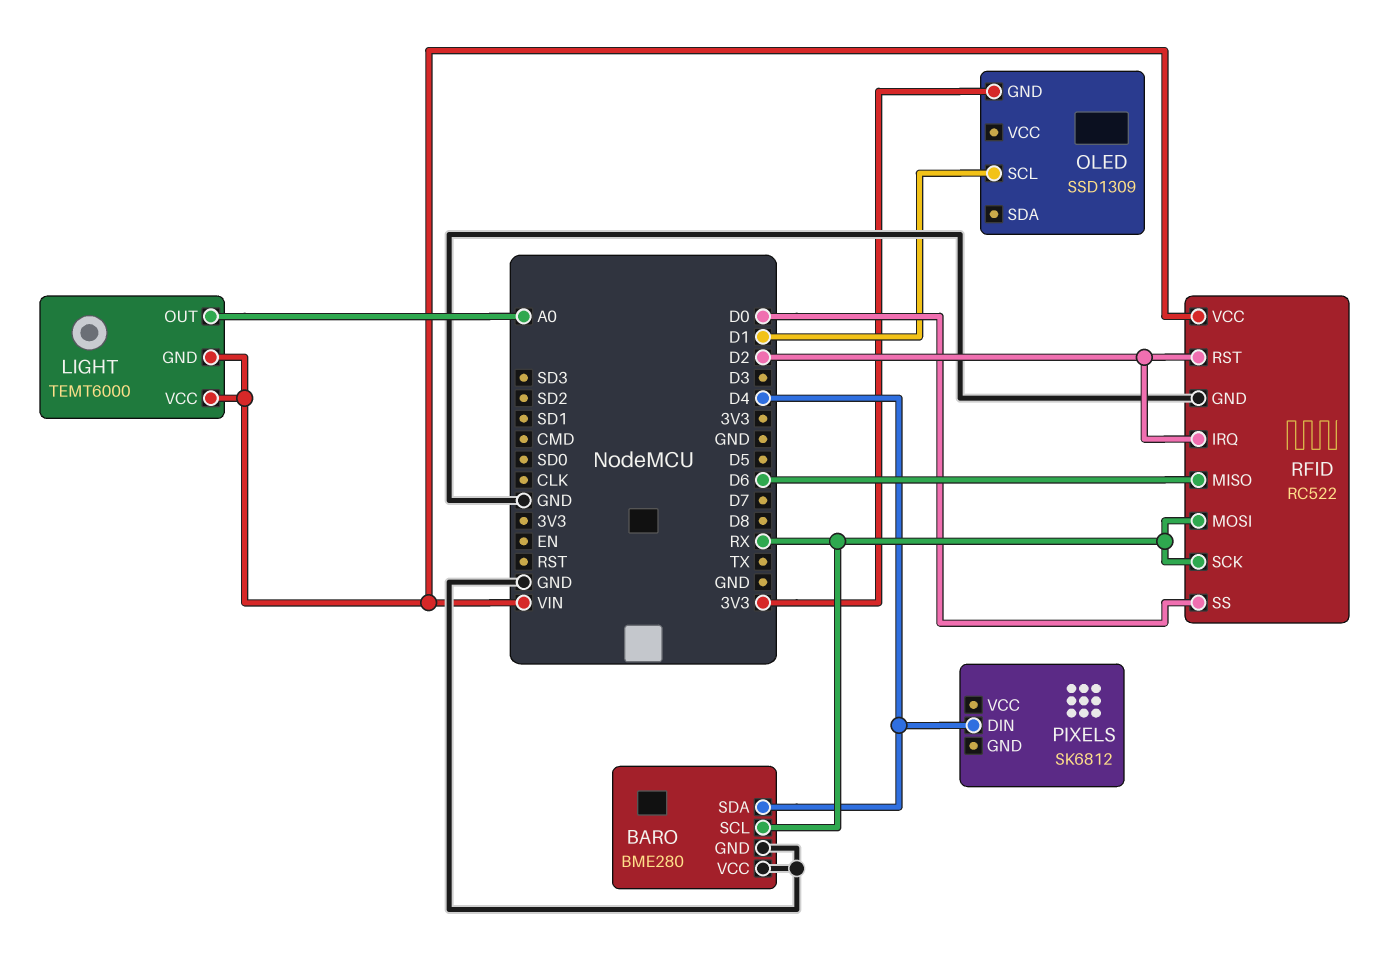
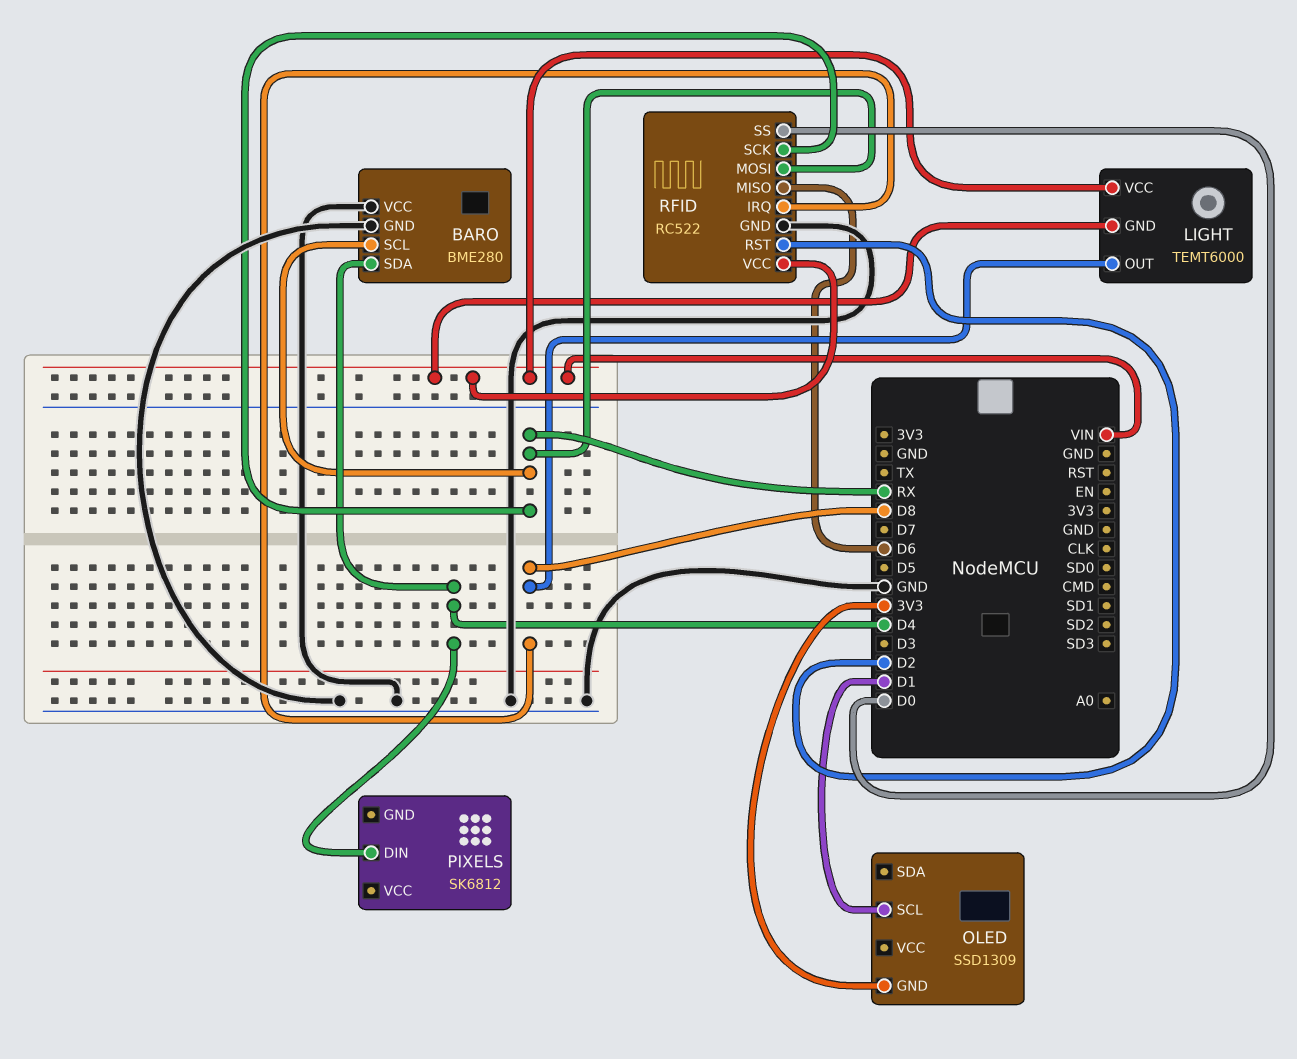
LIGHT pin OUT: A0 -> D8
RFID pin IRQ: D2 -> D8

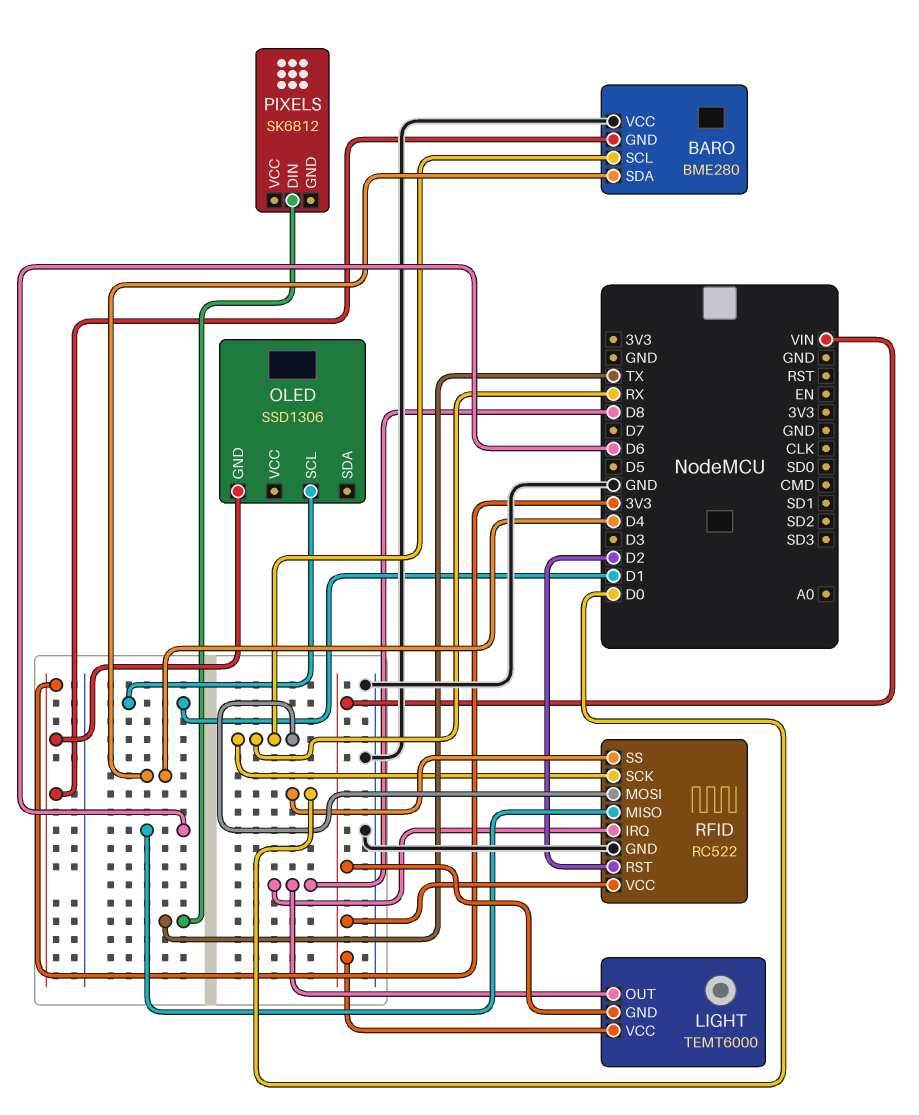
BARO pin GND: GND -> 3V3
OLED: SSD1309 -> SSD1306
PIXELS pin DIN: D4 -> TX

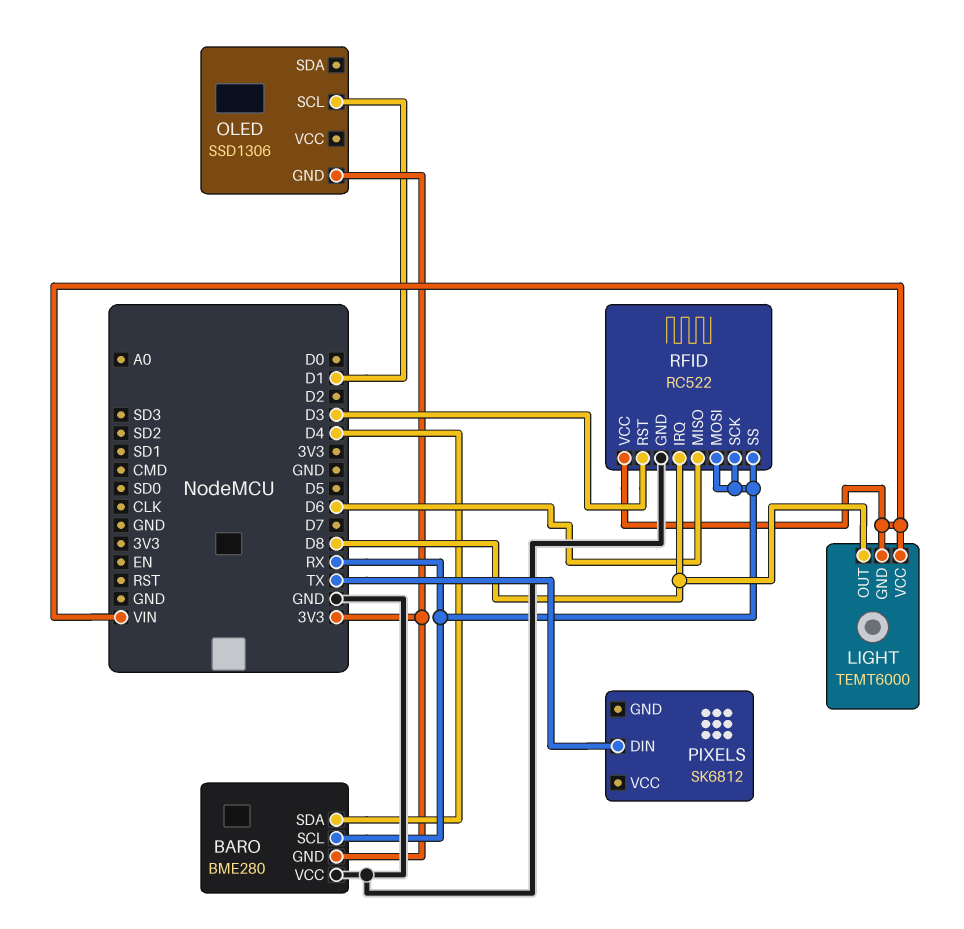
RFID pin RST: D2 -> D3
RFID pin SS: D0 -> RX

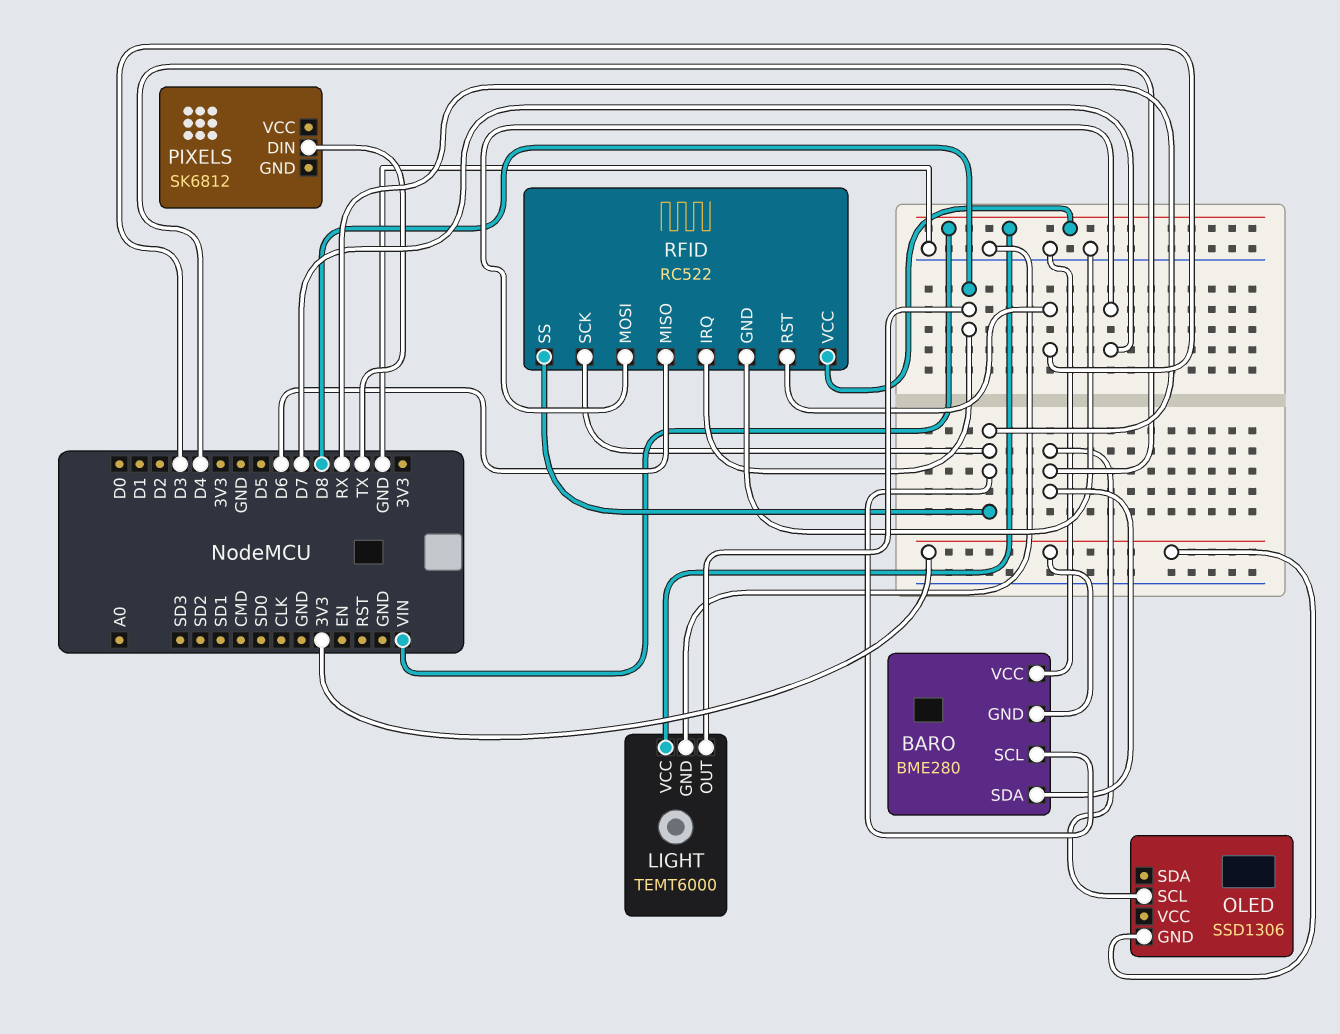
LIGHT pin GND: VIN -> GND
OLED pin SCL: D1 -> D4
RFID pin MOSI: RX -> D7

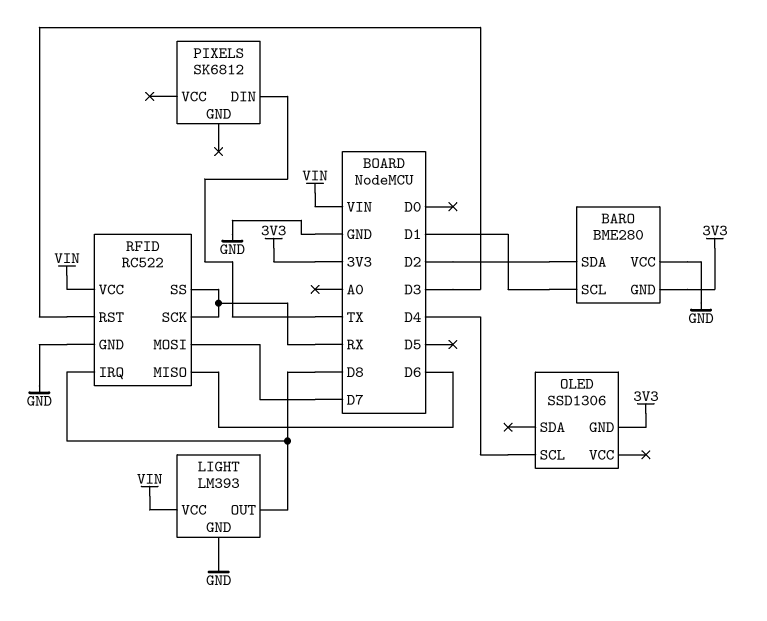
BARO pin SCL: RX -> D1
BARO pin SDA: D4 -> D2
LIGHT: TEMT6000 -> LM393

